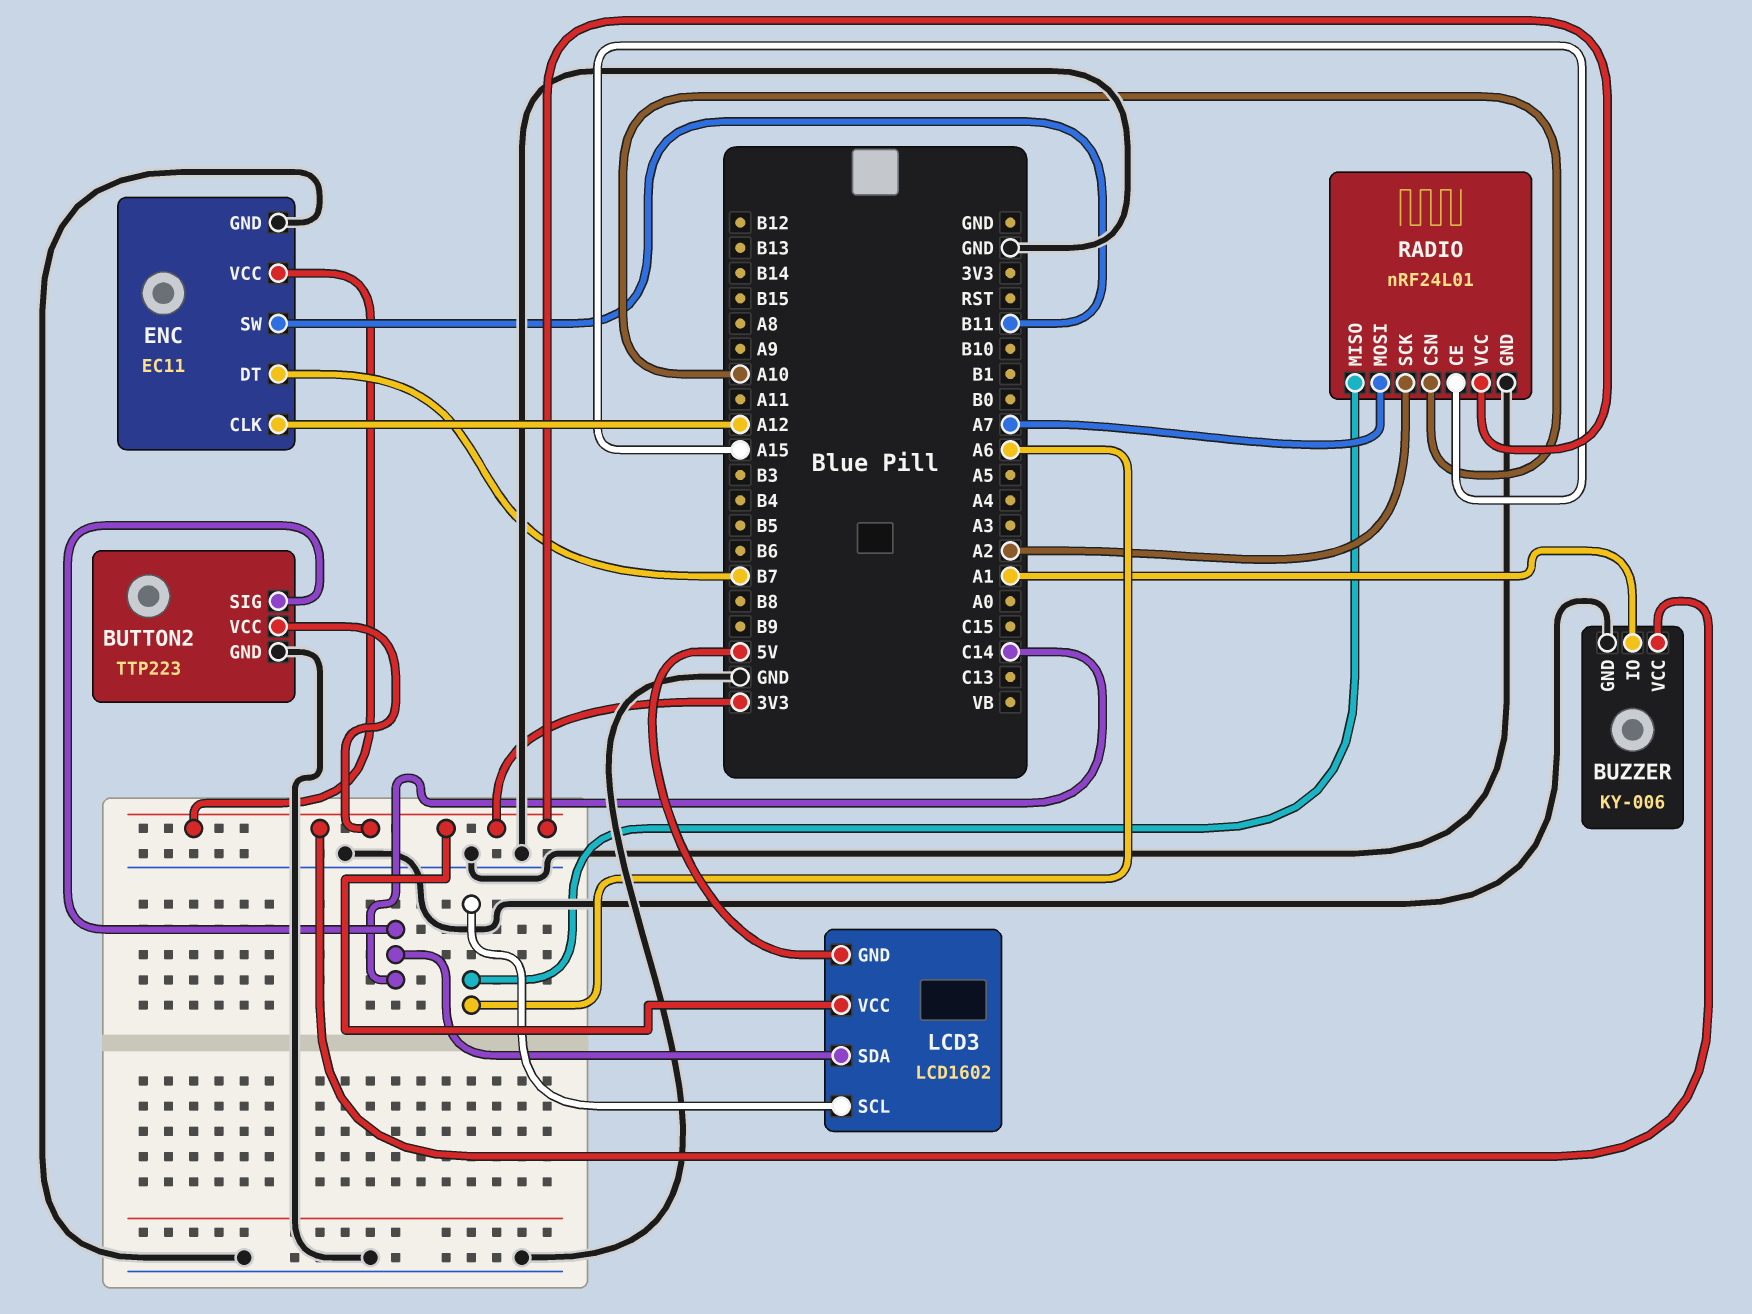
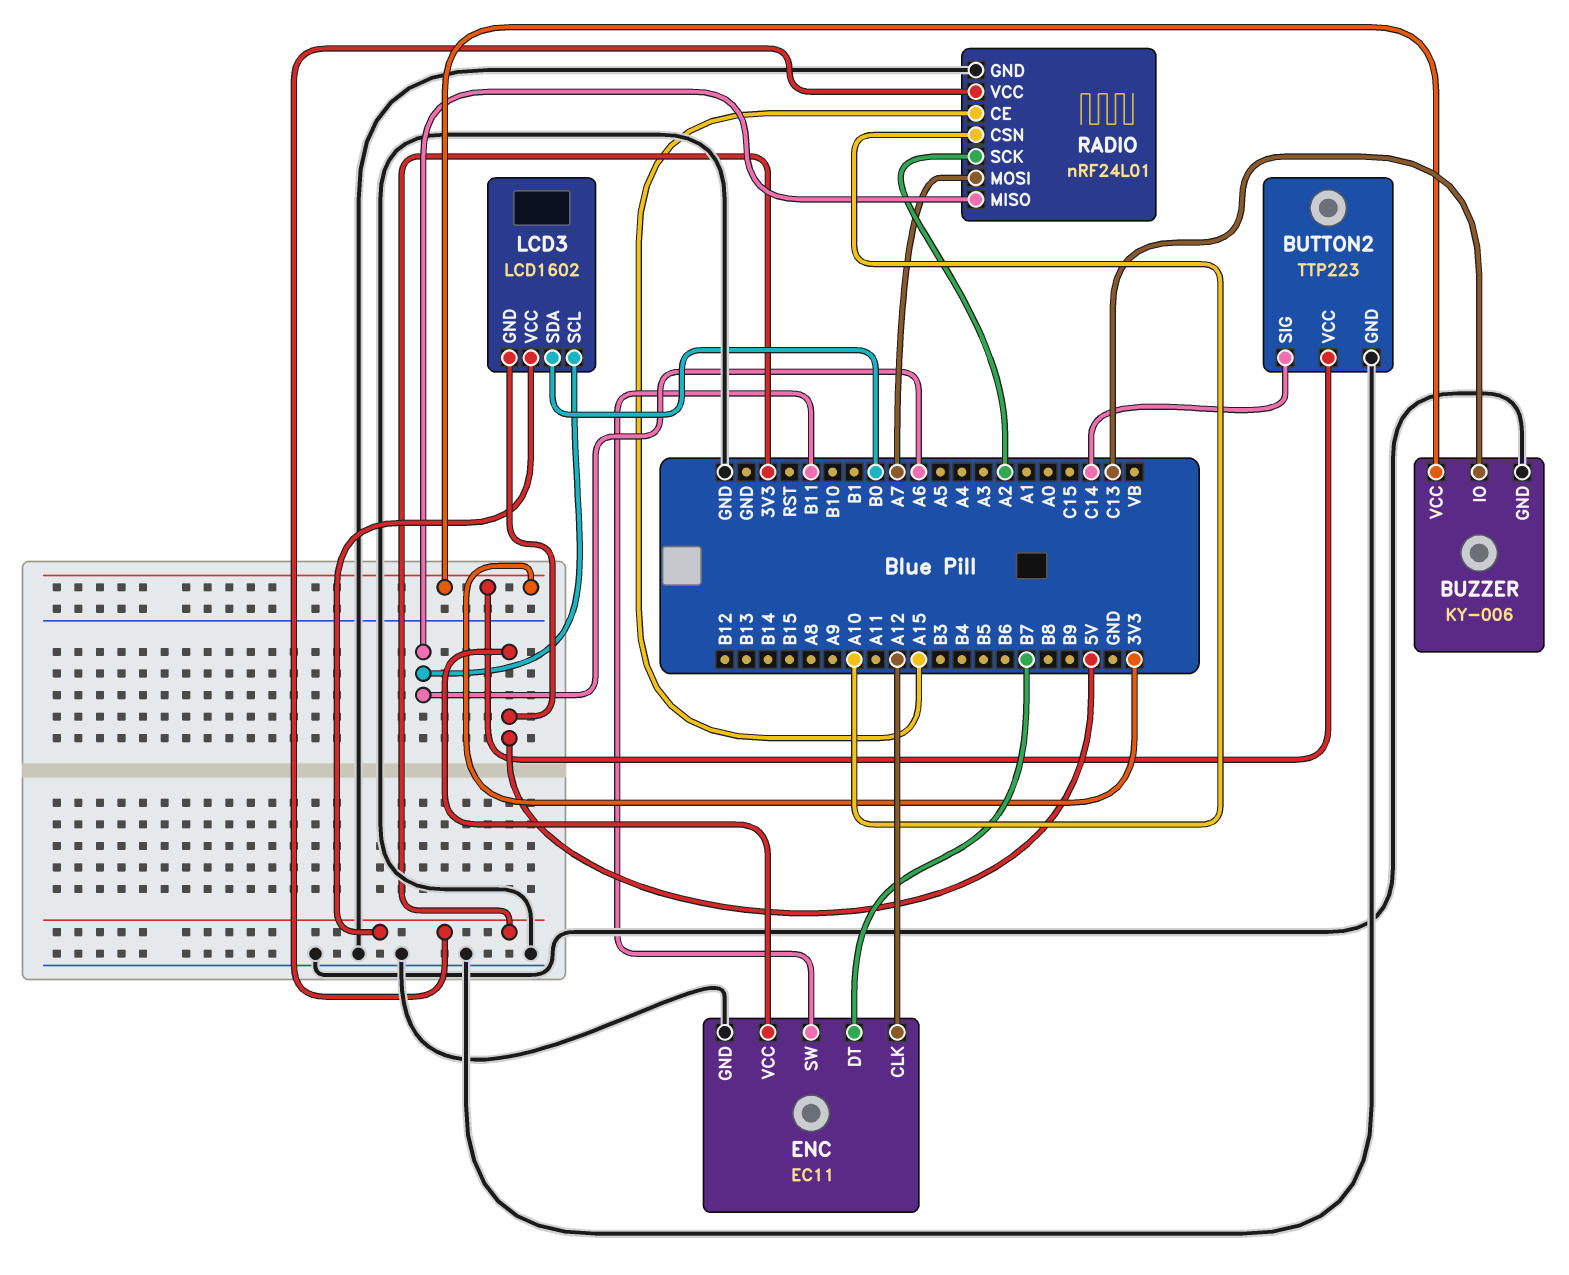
BUZZER pin IO: A1 -> C13
ENC pin VCC: 3V3 -> 5V
LCD3 pin SDA: C14 -> B0

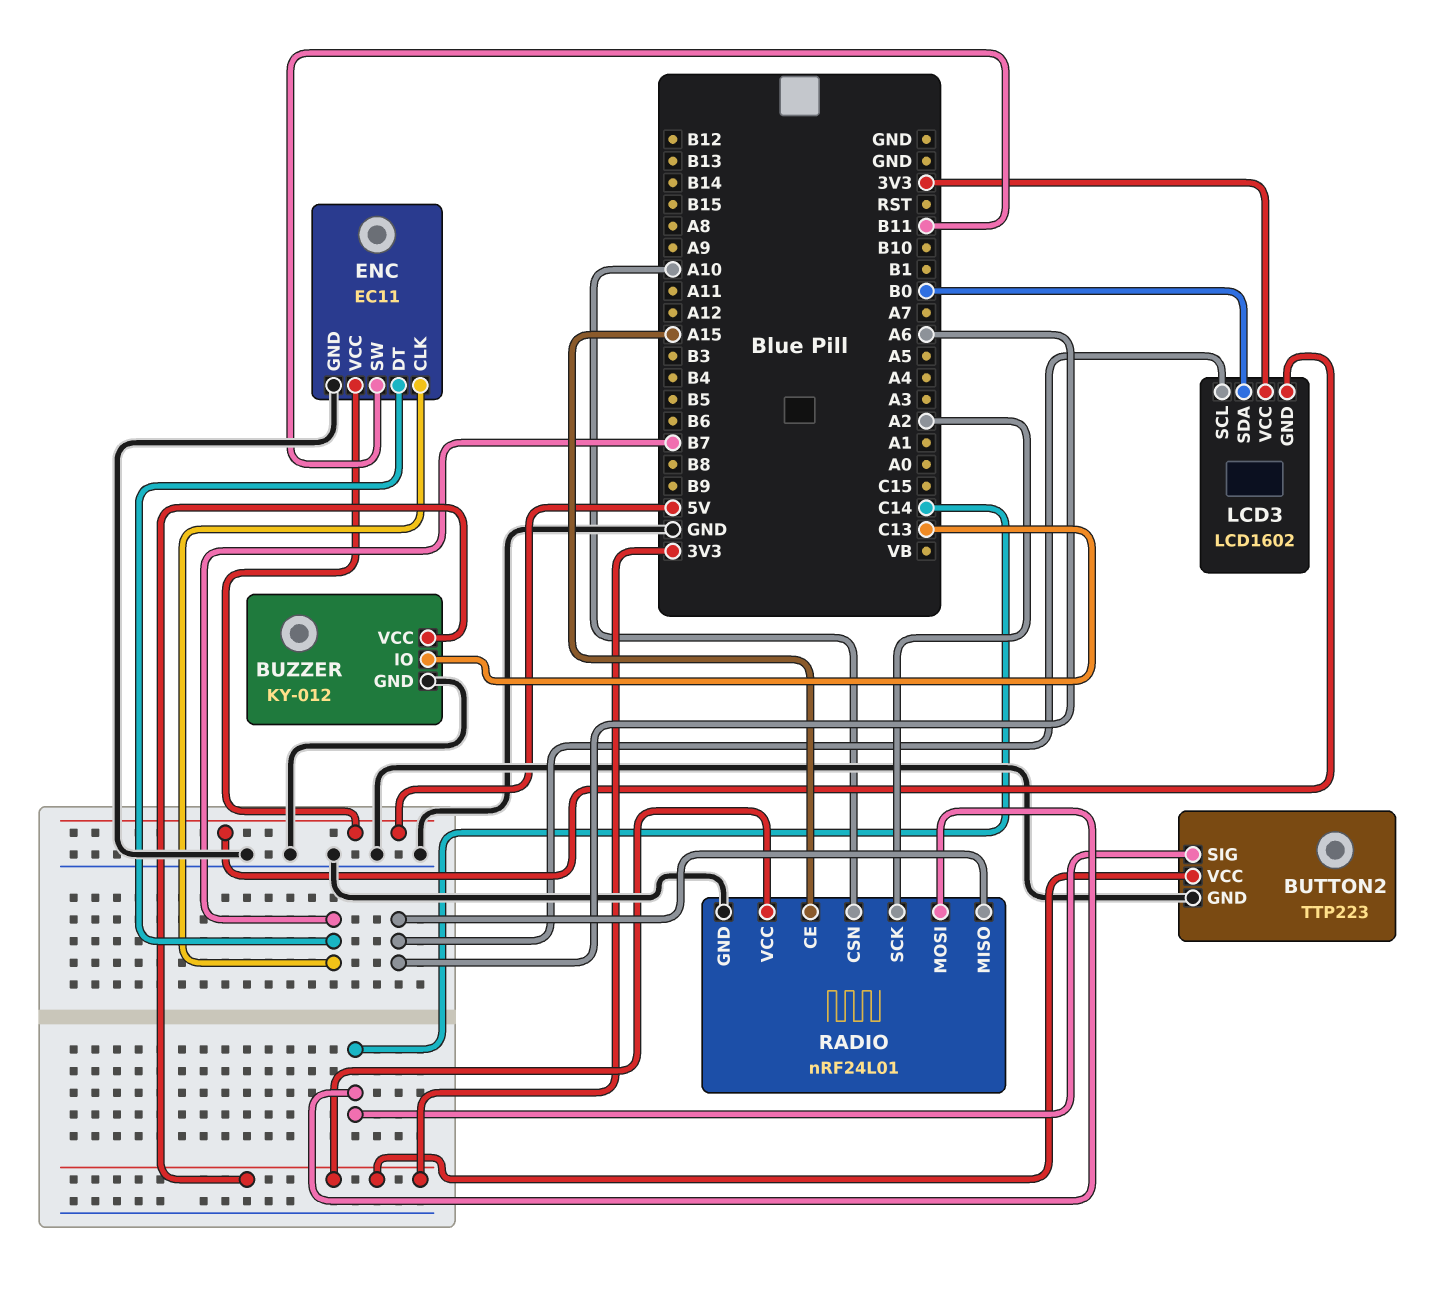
BUZZER: KY-006 -> KY-012
ENC pin CLK: A12 -> B7
RADIO pin MOSI: A7 -> C14

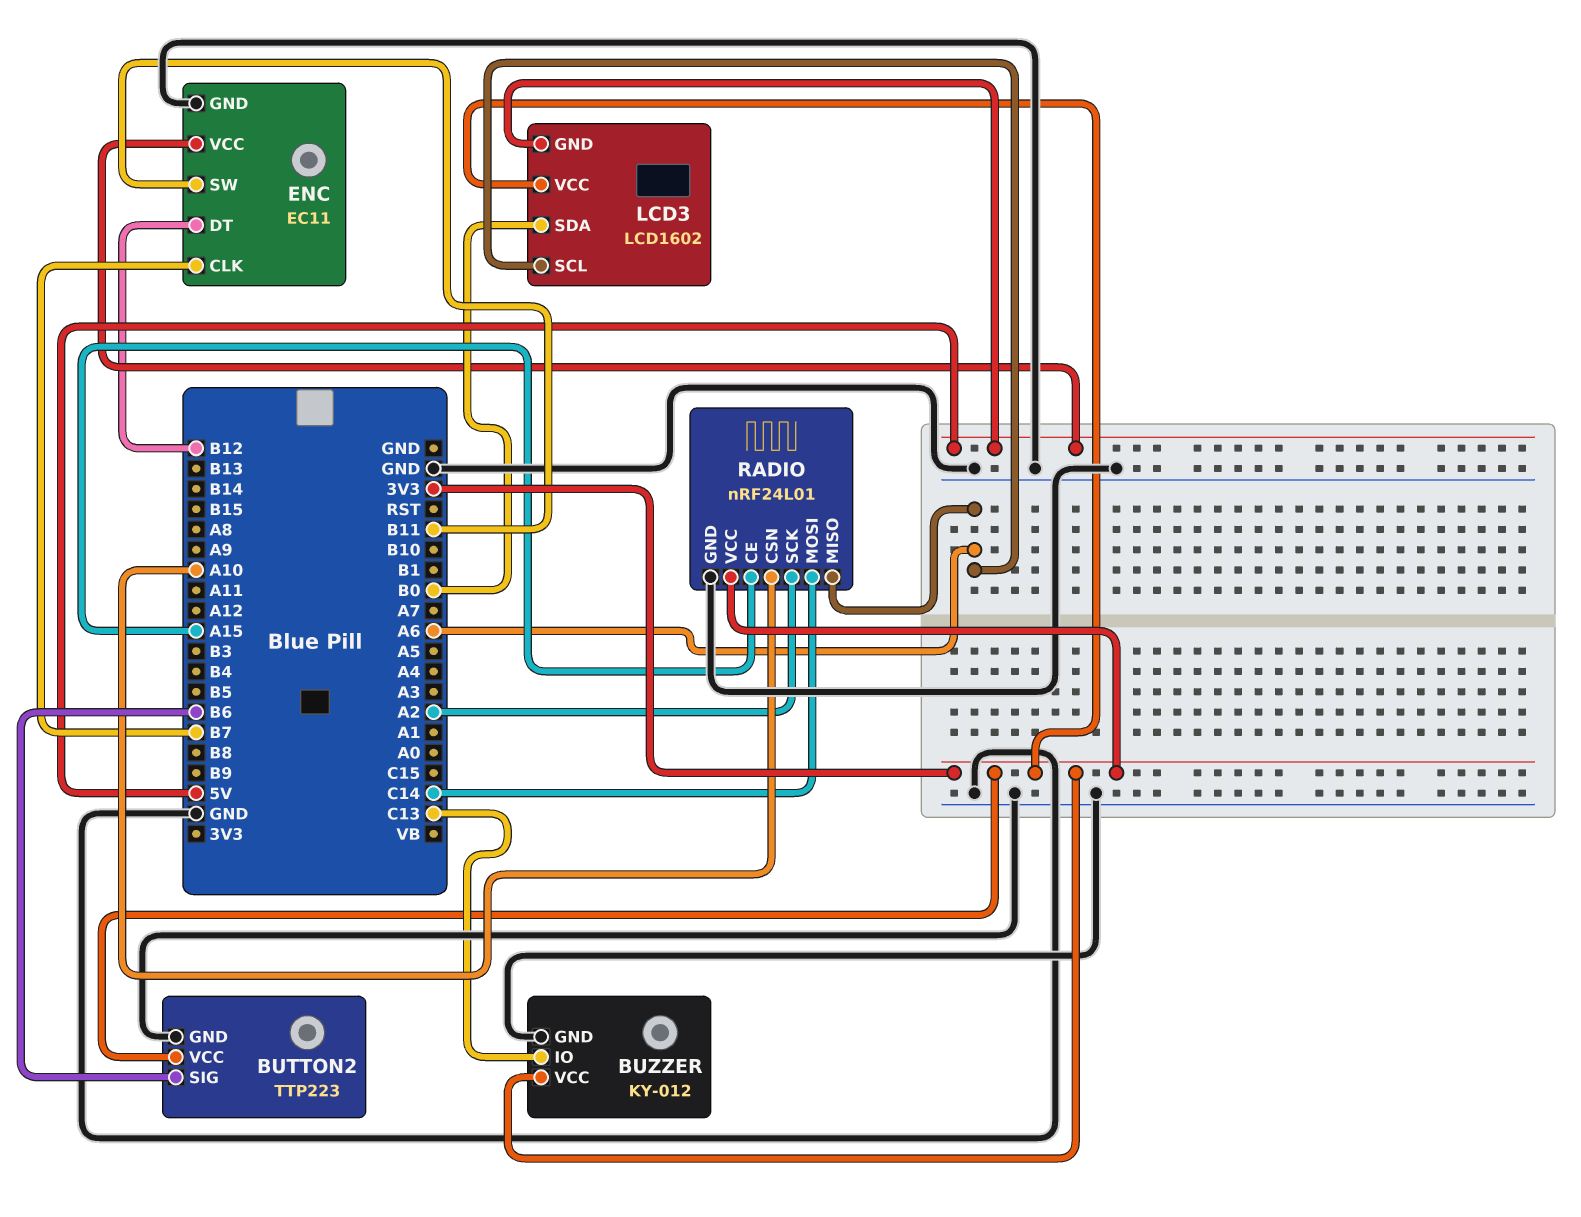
BUTTON2 pin SIG: C14 -> B6
ENC pin DT: B7 -> B12

